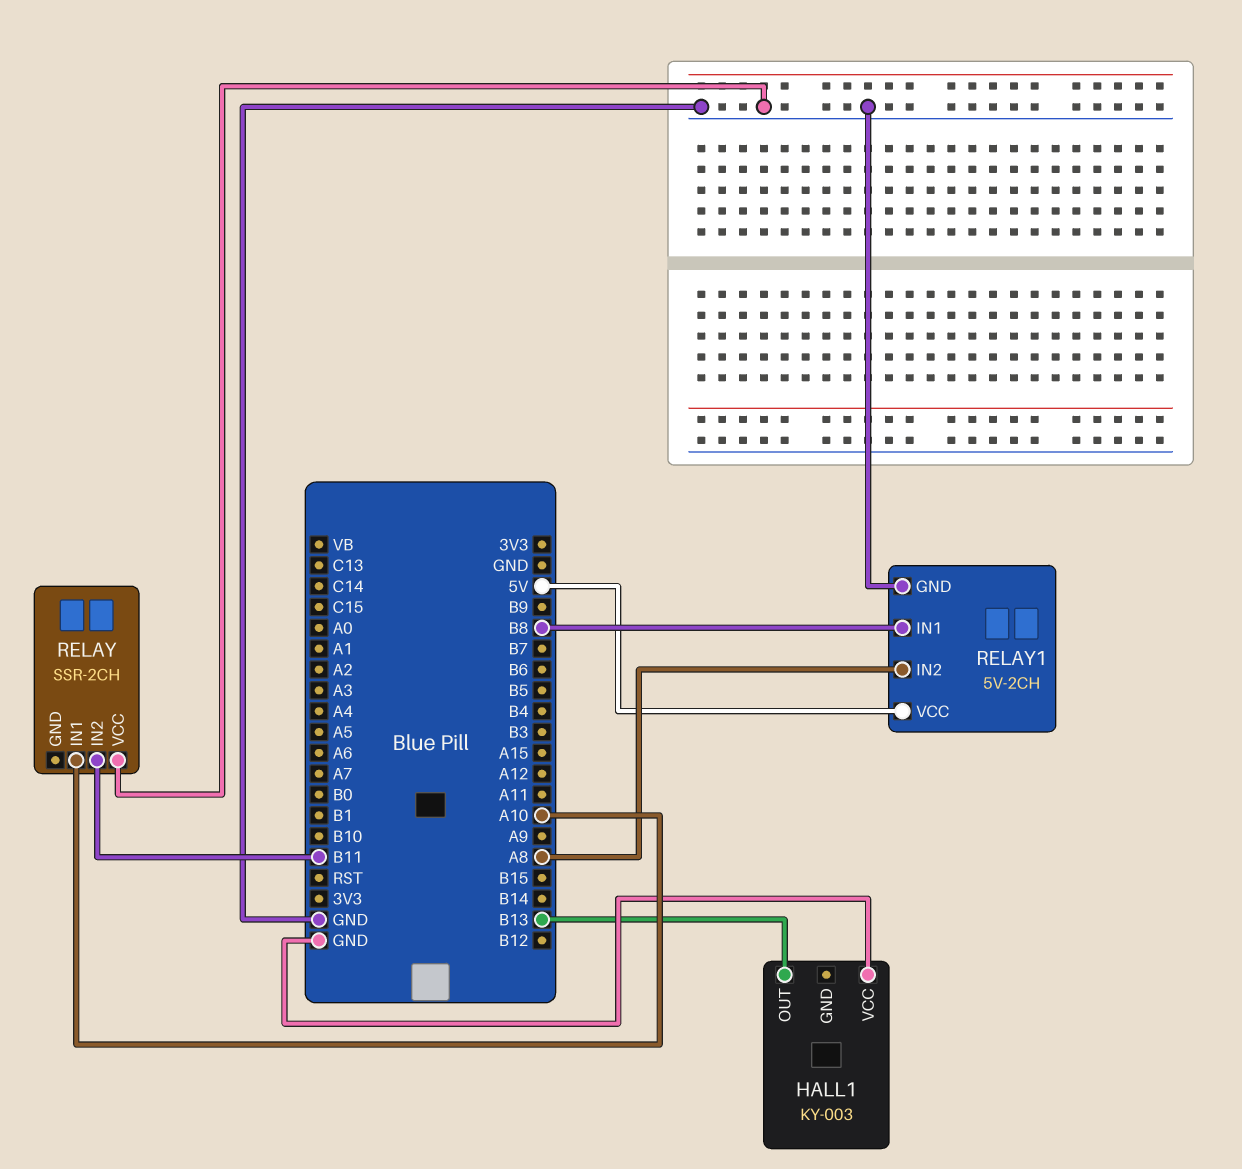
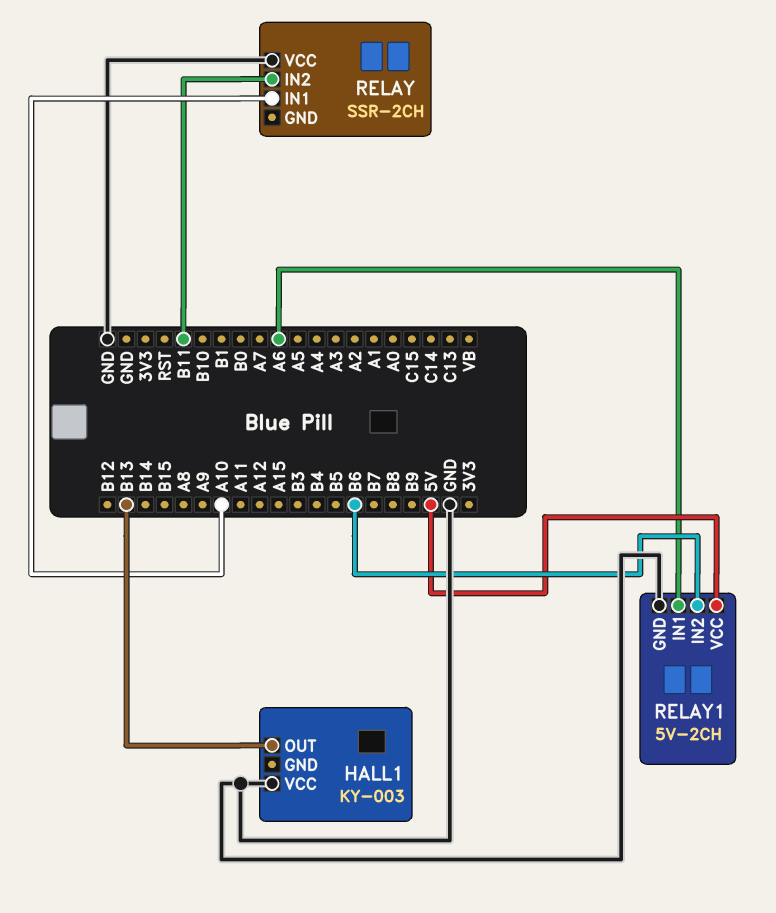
RELAY1 pin IN1: B8 -> A6
RELAY1 pin IN2: A8 -> B6

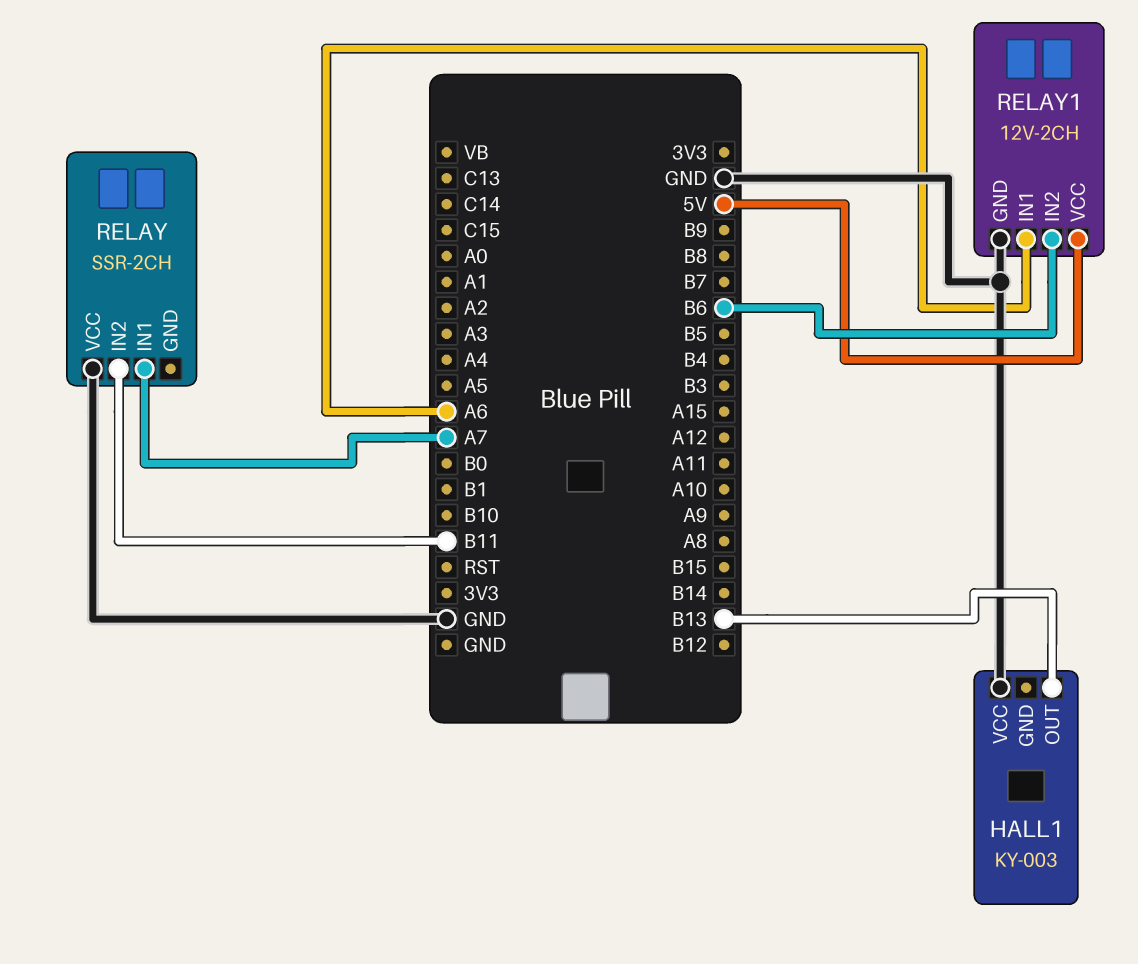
RELAY pin IN1: A10 -> A7
RELAY1: 5V-2CH -> 12V-2CH

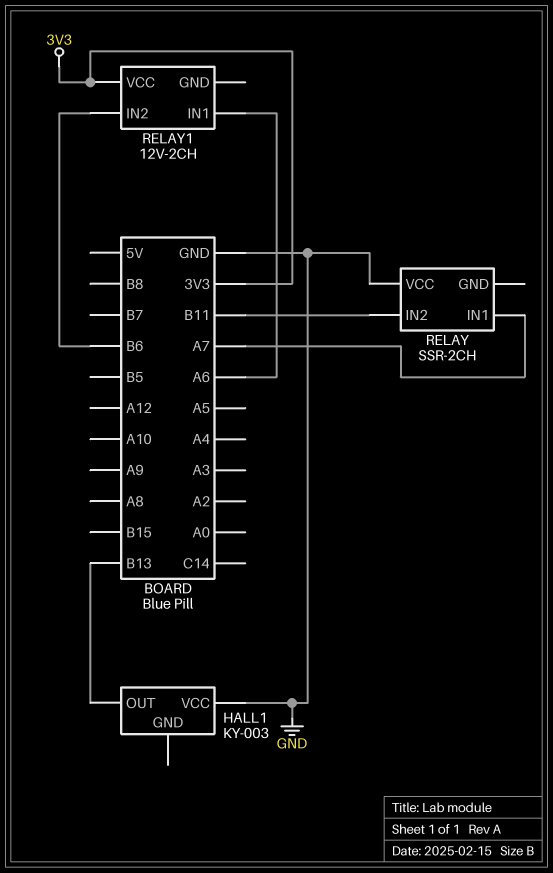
RELAY1 pin GND: GND -> none
RELAY1 pin VCC: 5V -> 3V3

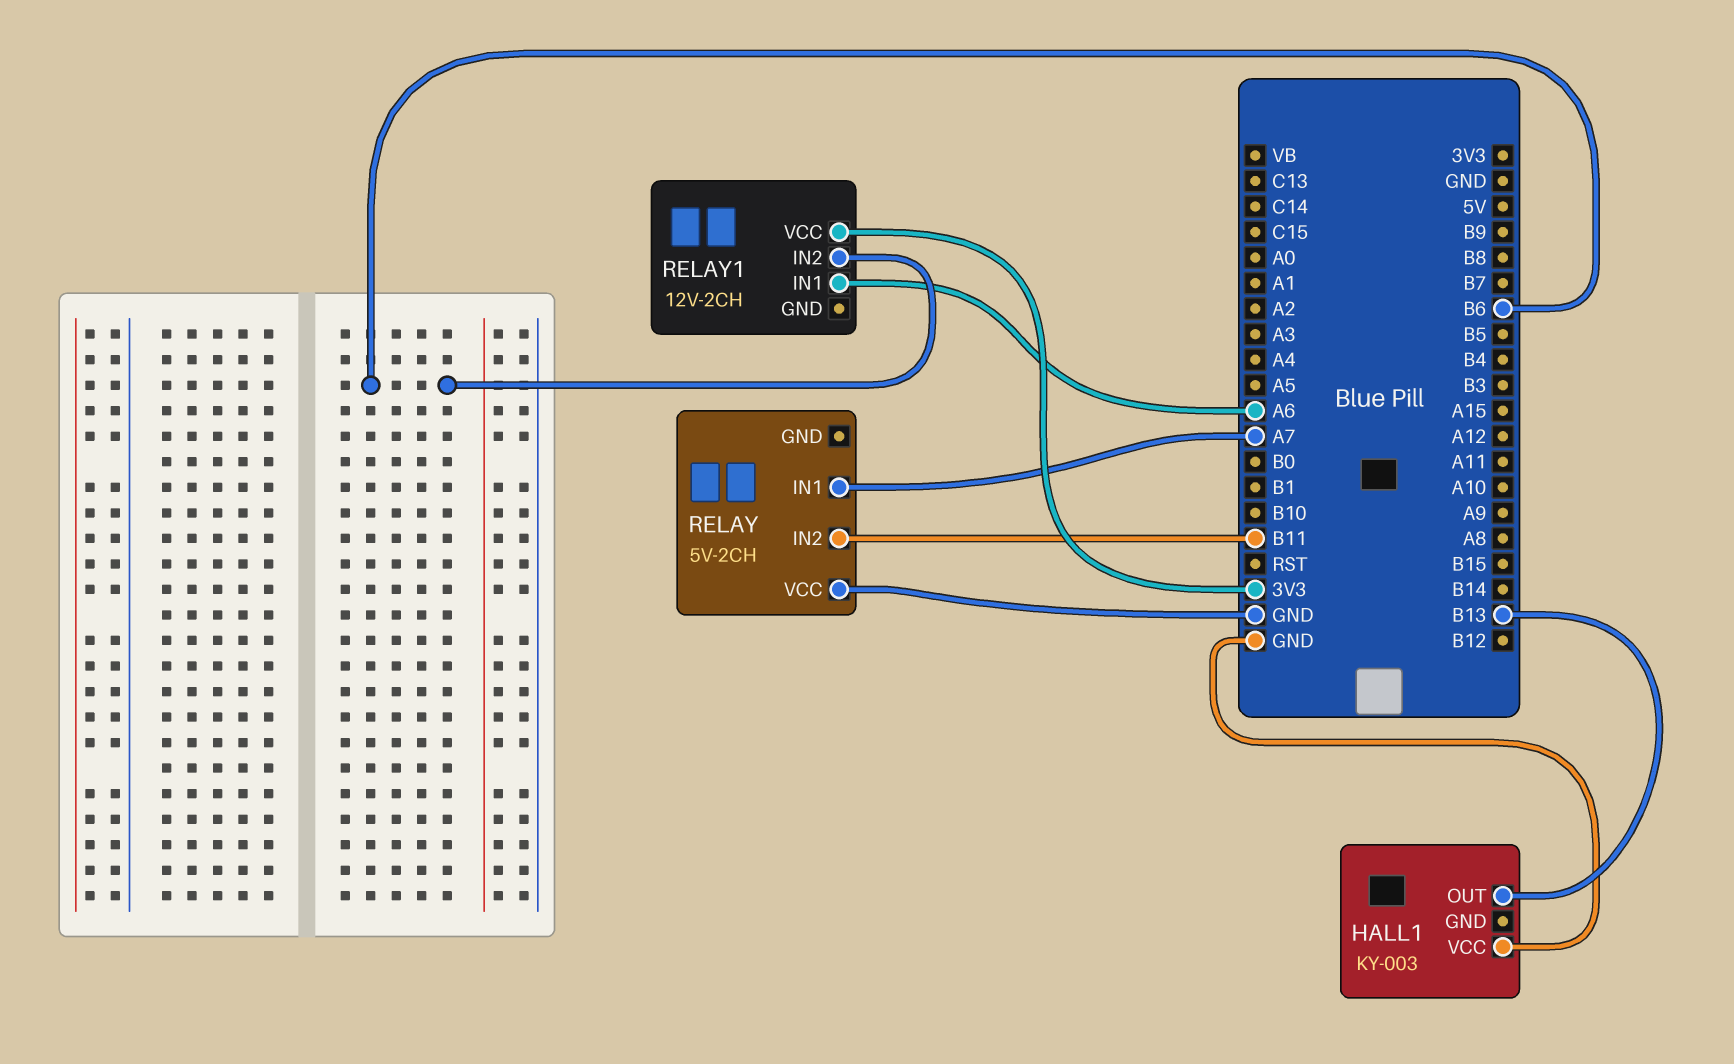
RELAY: SSR-2CH -> 5V-2CH

